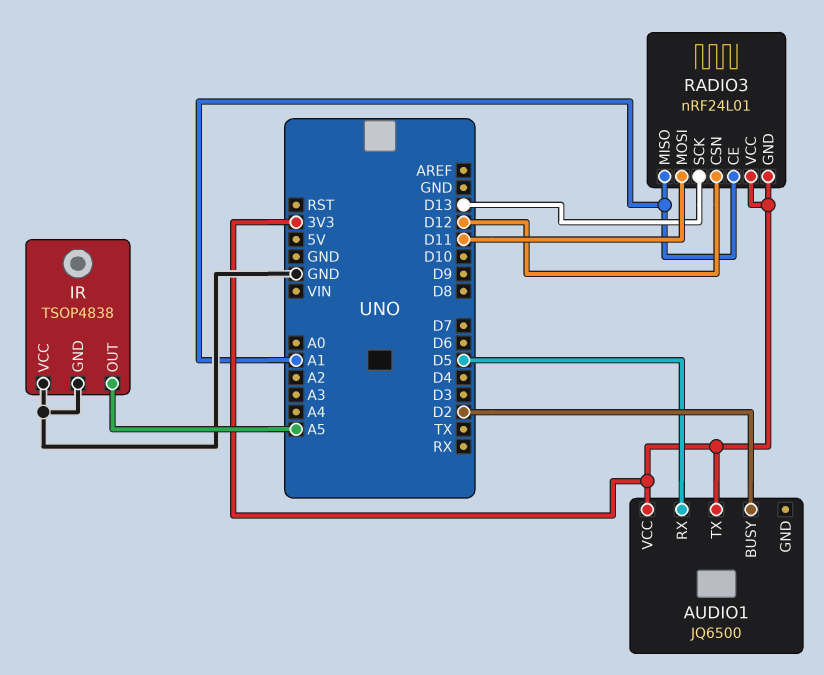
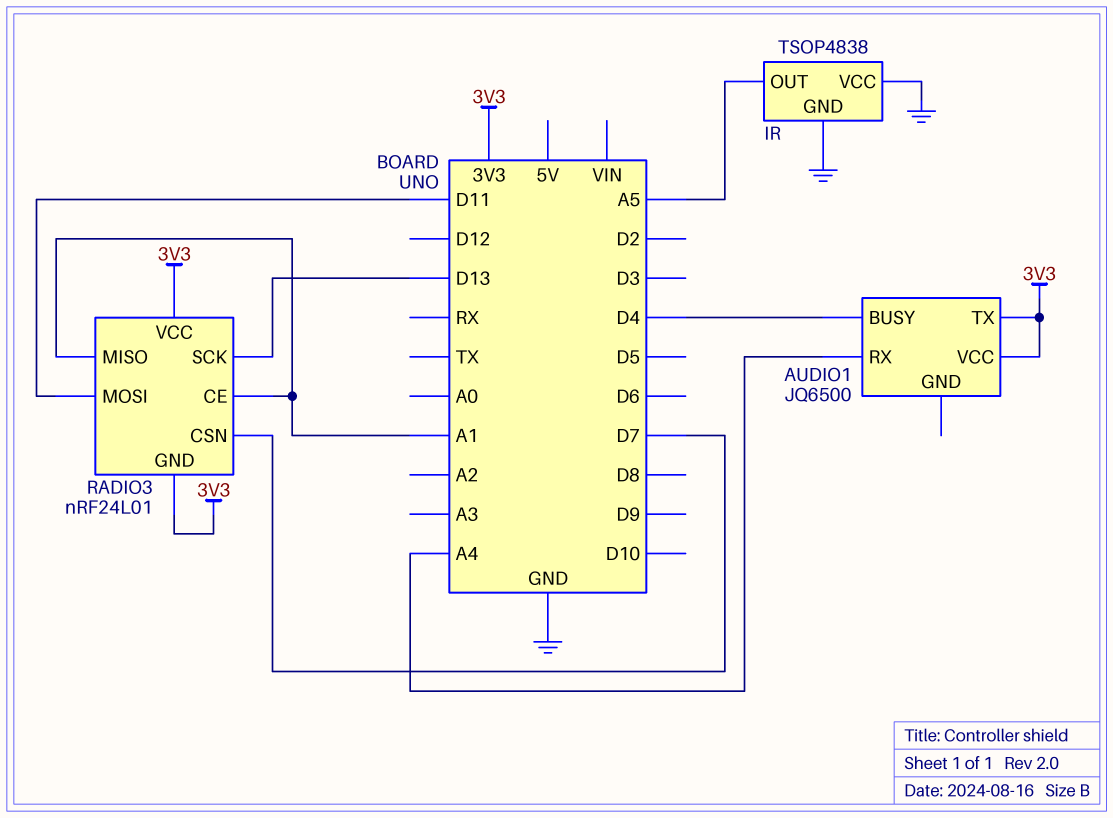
AUDIO1 pin BUSY: D2 -> D4
AUDIO1 pin RX: D5 -> A4
RADIO3 pin CSN: D12 -> D7

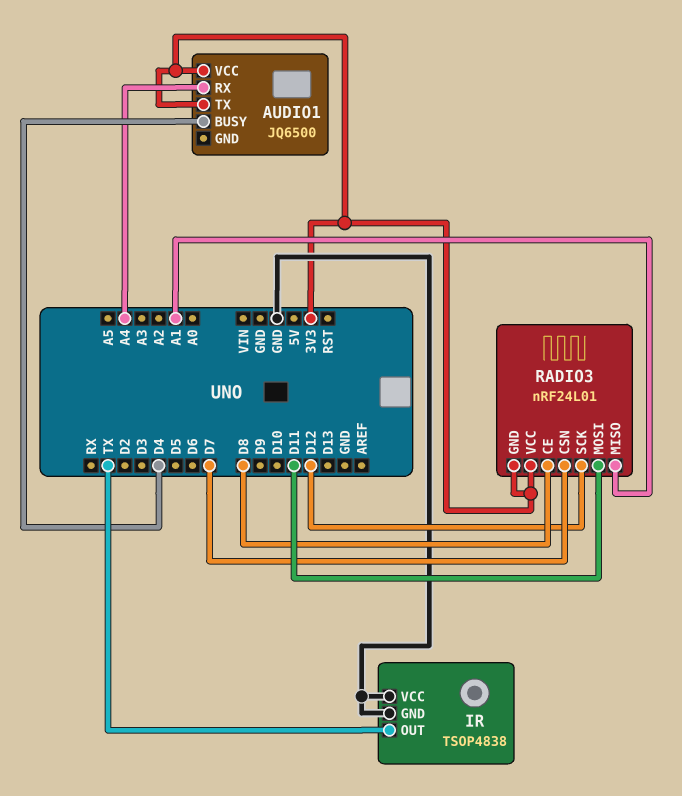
IR pin OUT: A5 -> TX
RADIO3 pin CE: A1 -> D8
RADIO3 pin SCK: D13 -> D12

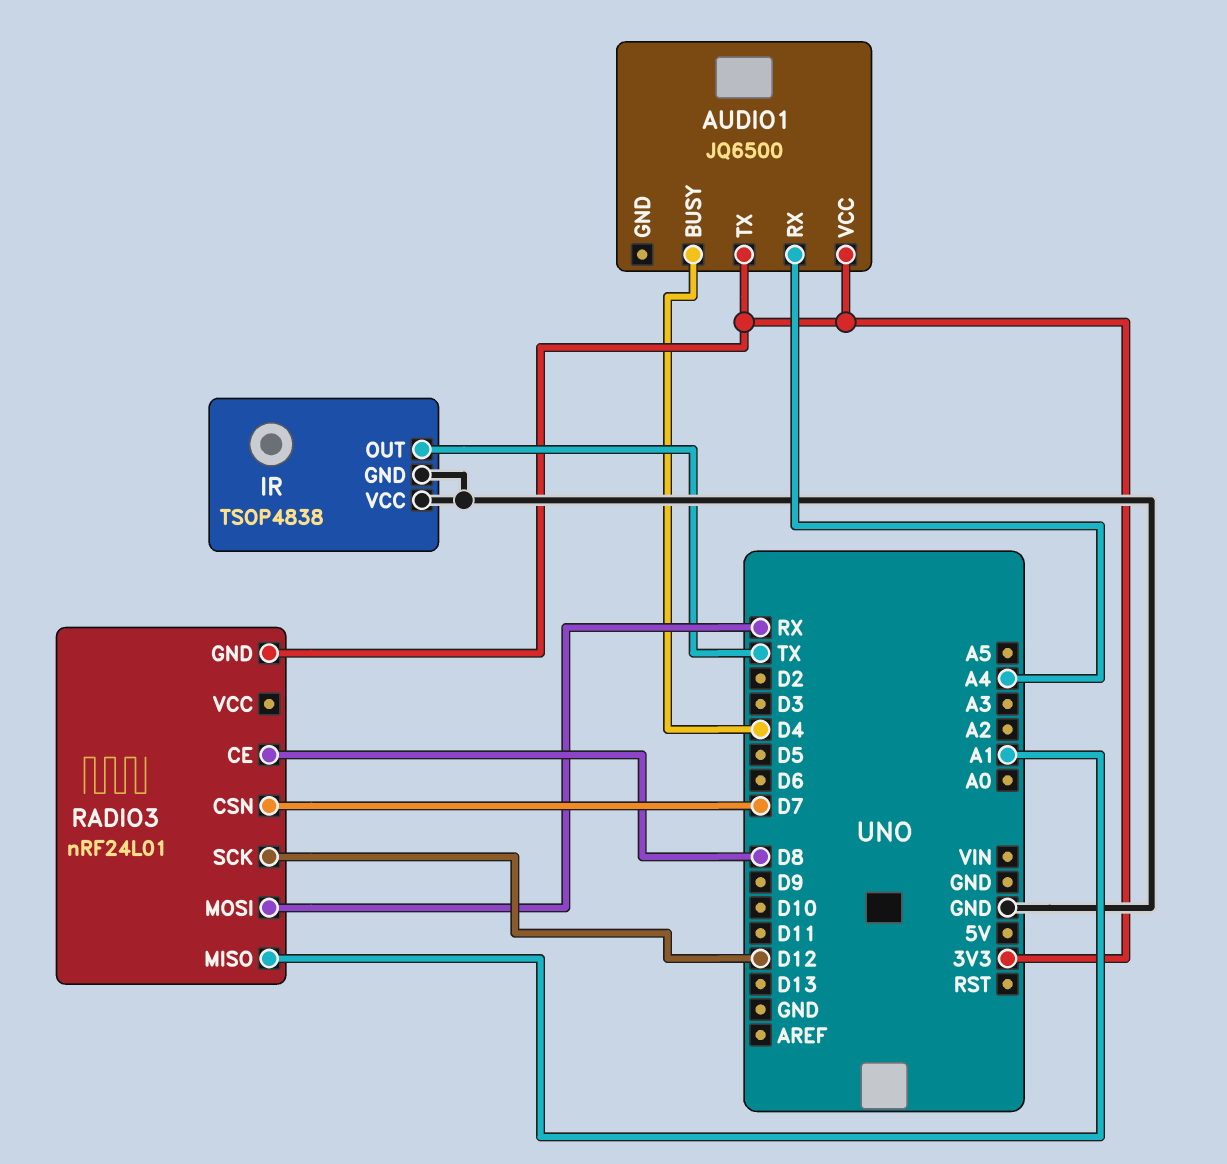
RADIO3 pin MOSI: D11 -> RX
RADIO3 pin VCC: 3V3 -> none

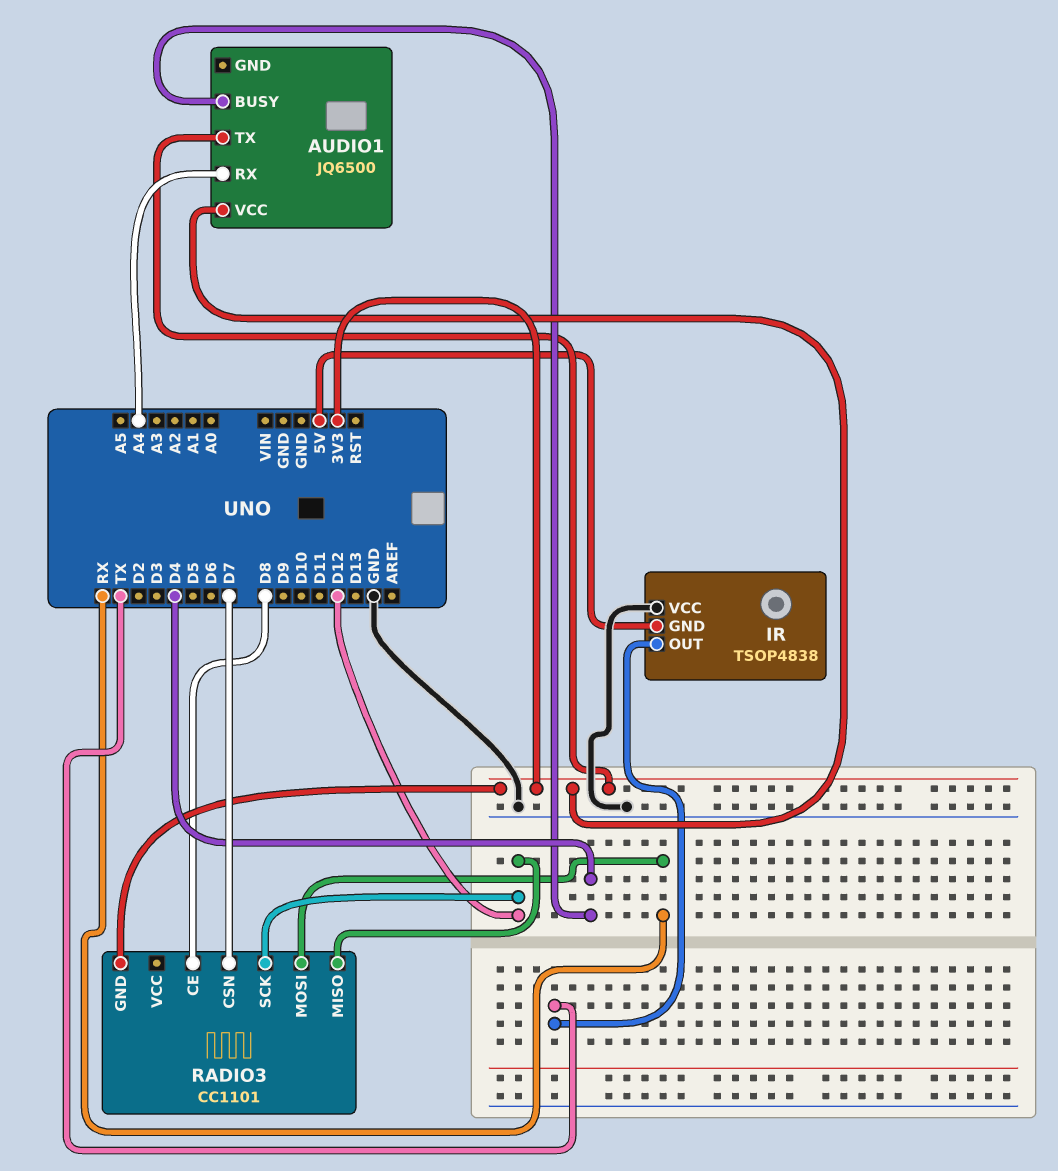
IR pin GND: GND -> 5V
RADIO3: nRF24L01 -> CC1101
RADIO3 pin MISO: A1 -> D12

